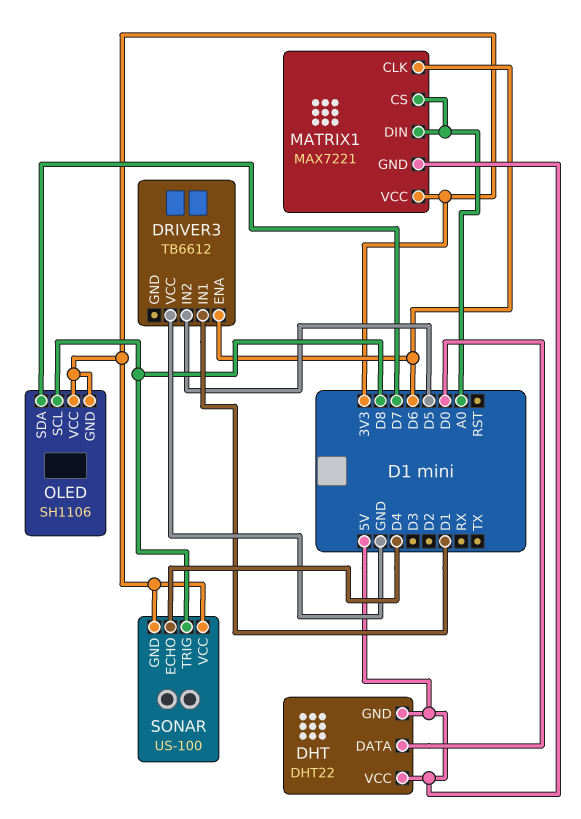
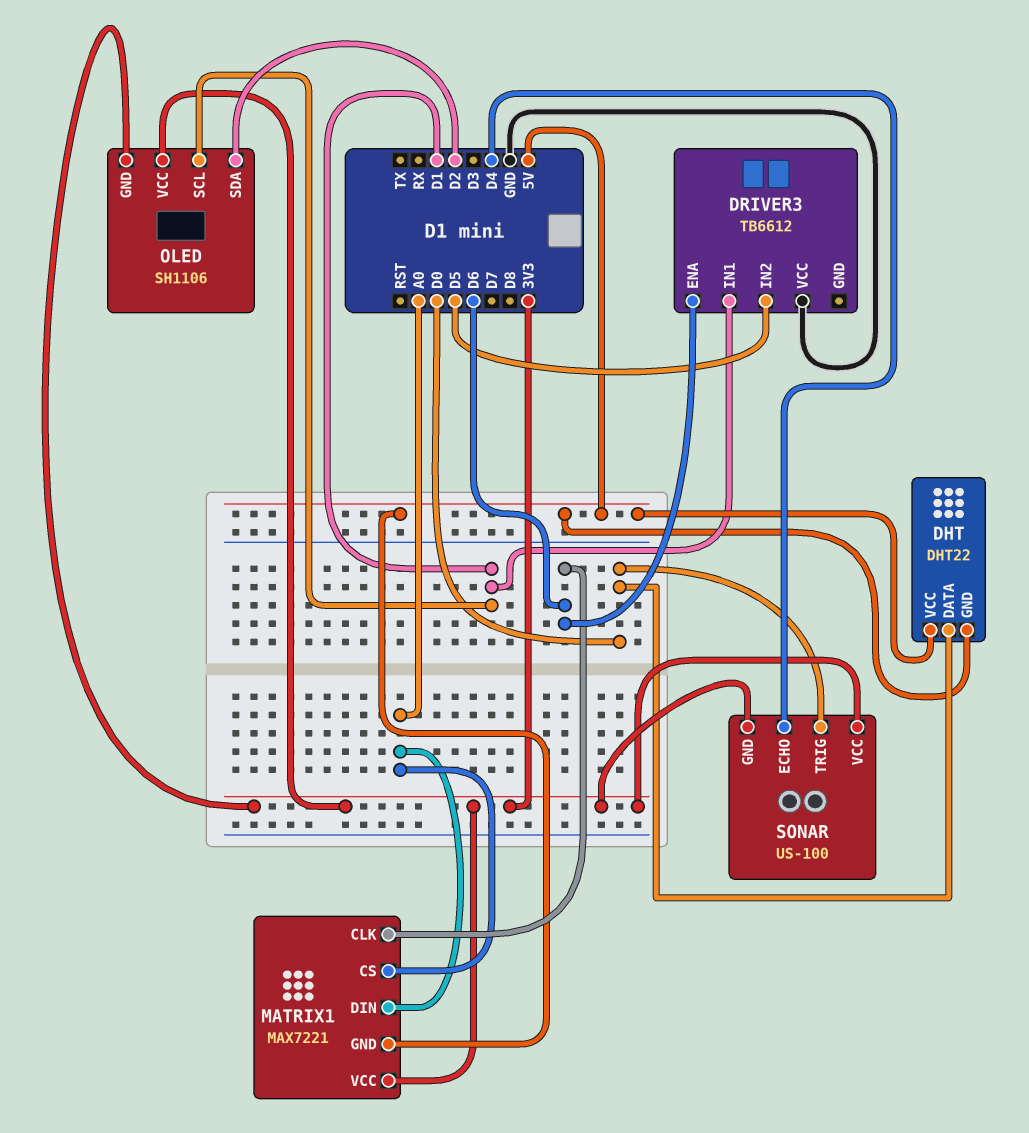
OLED pin SCL: D8 -> D1
OLED pin SDA: D7 -> D2
SONAR pin TRIG: D8 -> D0

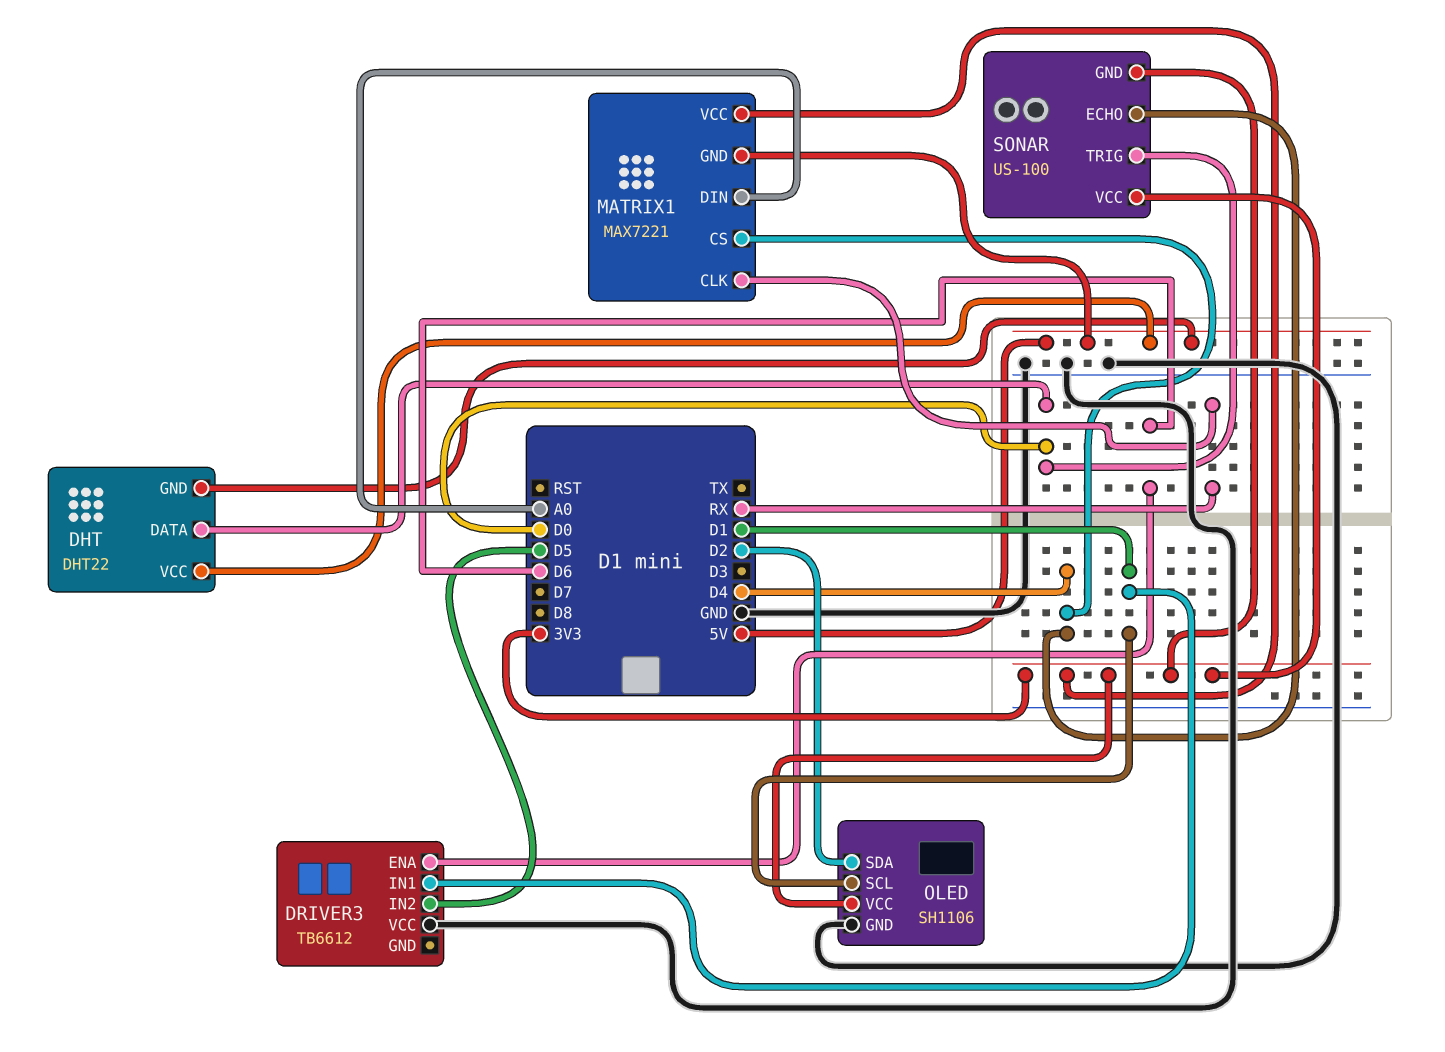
MATRIX1 pin CLK: D6 -> RX
MATRIX1 pin CS: A0 -> D4
OLED pin GND: 3V3 -> GND

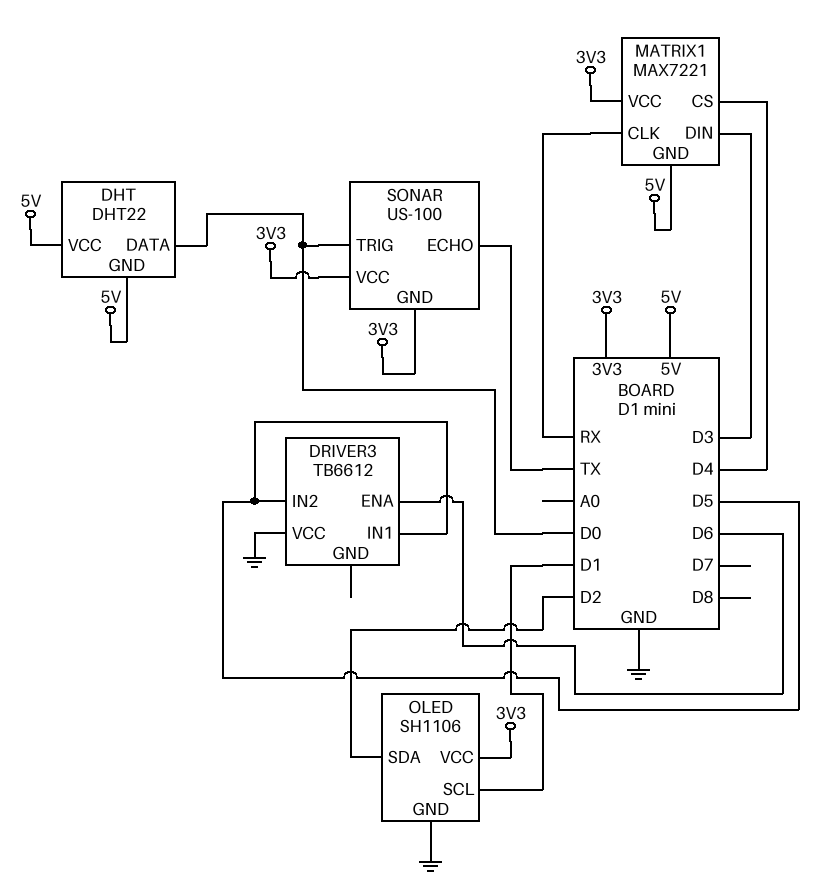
DRIVER3 pin IN1: D1 -> D5
MATRIX1 pin DIN: A0 -> D3
SONAR pin ECHO: D4 -> TX

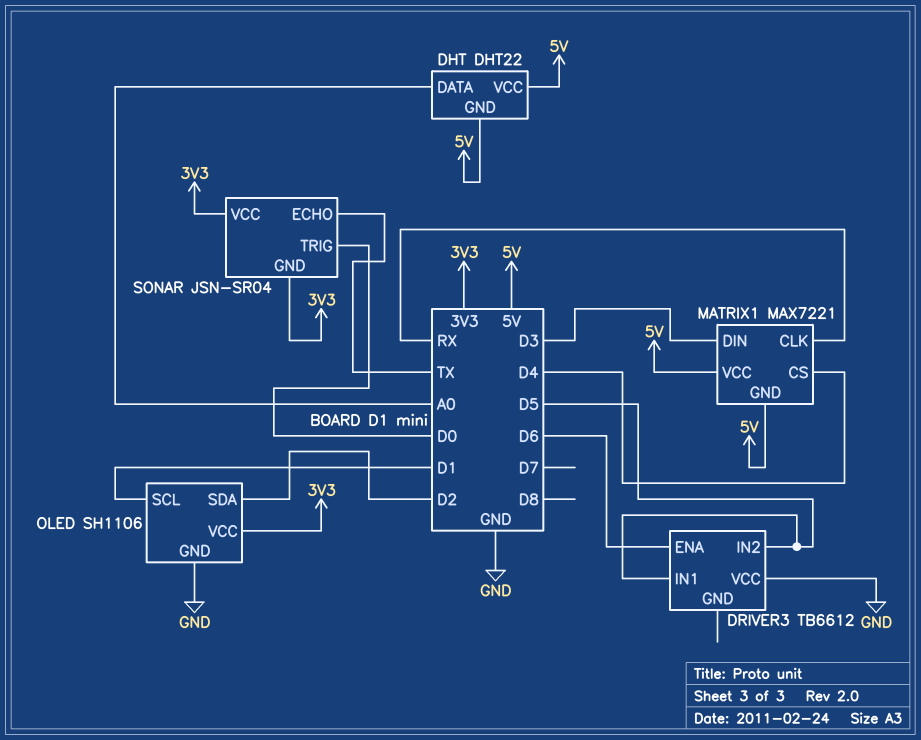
DHT pin DATA: D0 -> A0
MATRIX1 pin VCC: 3V3 -> 5V
SONAR: US-100 -> JSN-SR04

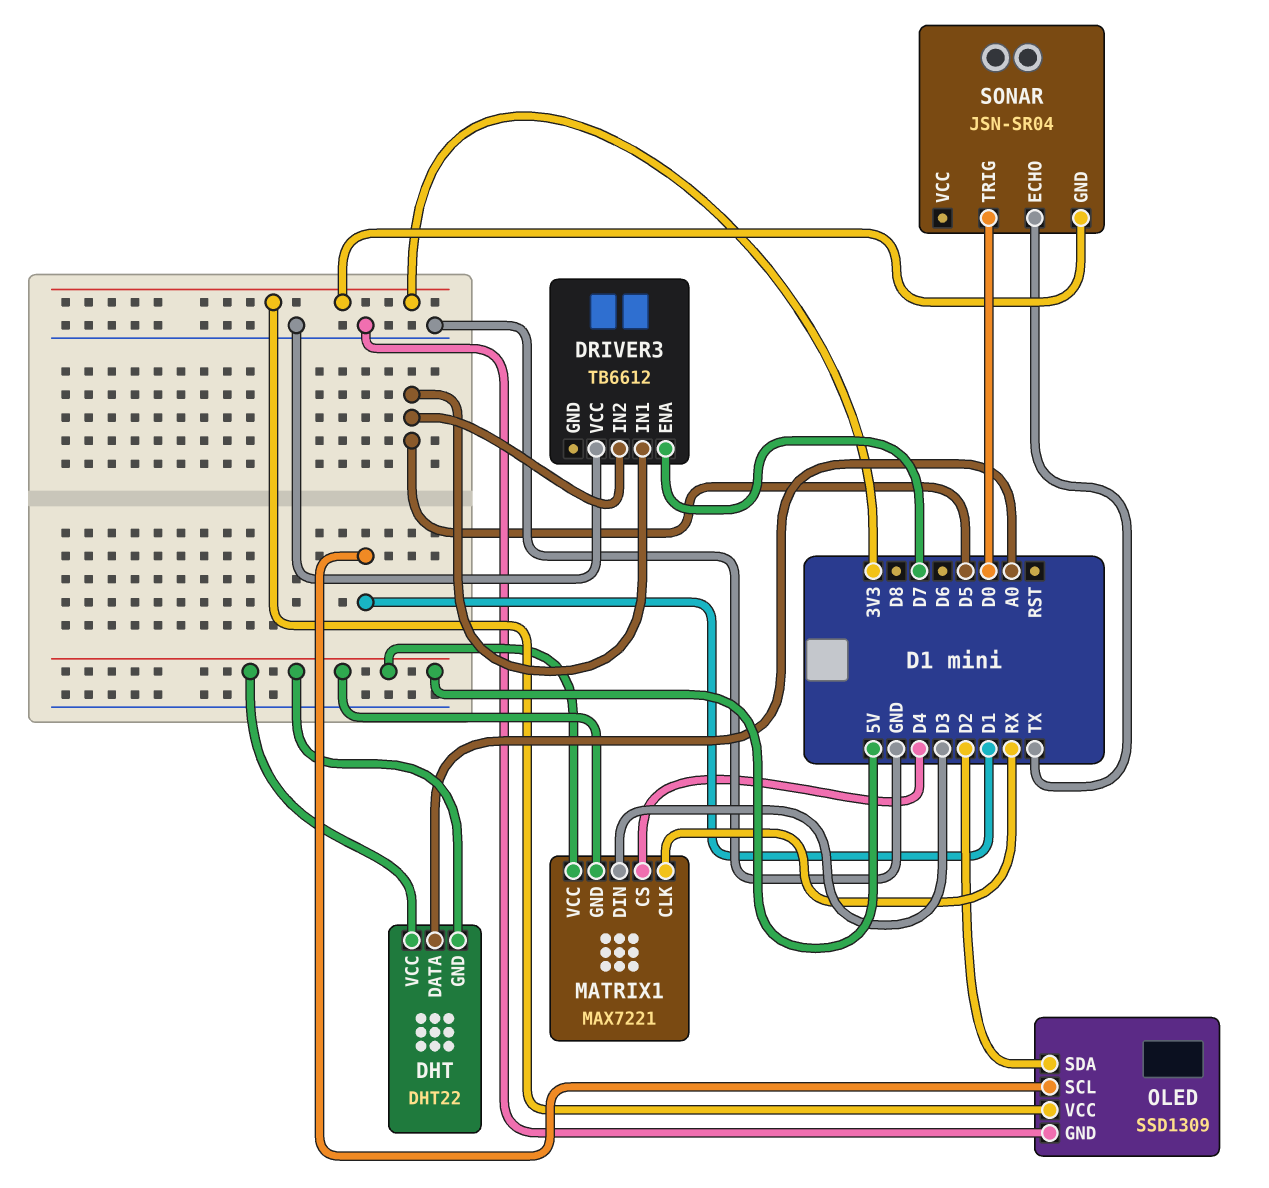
DRIVER3 pin ENA: D6 -> D7
OLED: SH1106 -> SSD1309
SONAR pin VCC: 3V3 -> none

